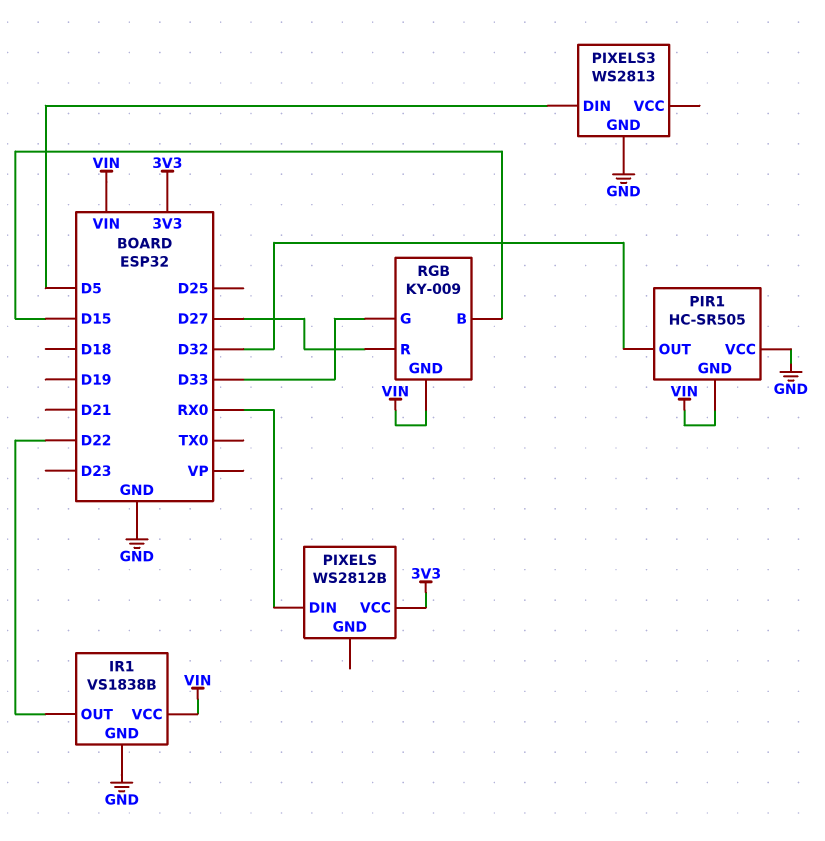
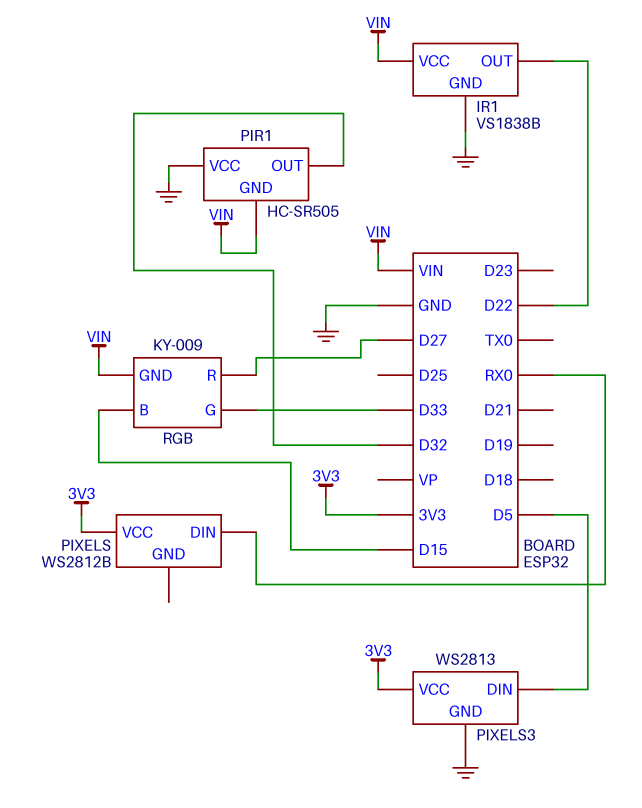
PIXELS3 pin VCC: none -> 3V3

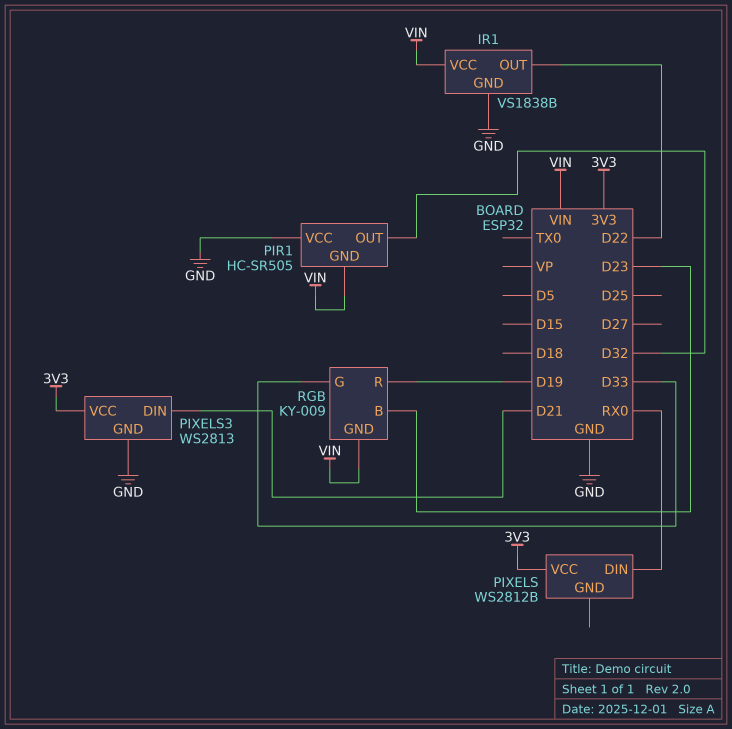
PIXELS3 pin DIN: D5 -> D21
RGB pin B: D15 -> D23
RGB pin R: D27 -> D19

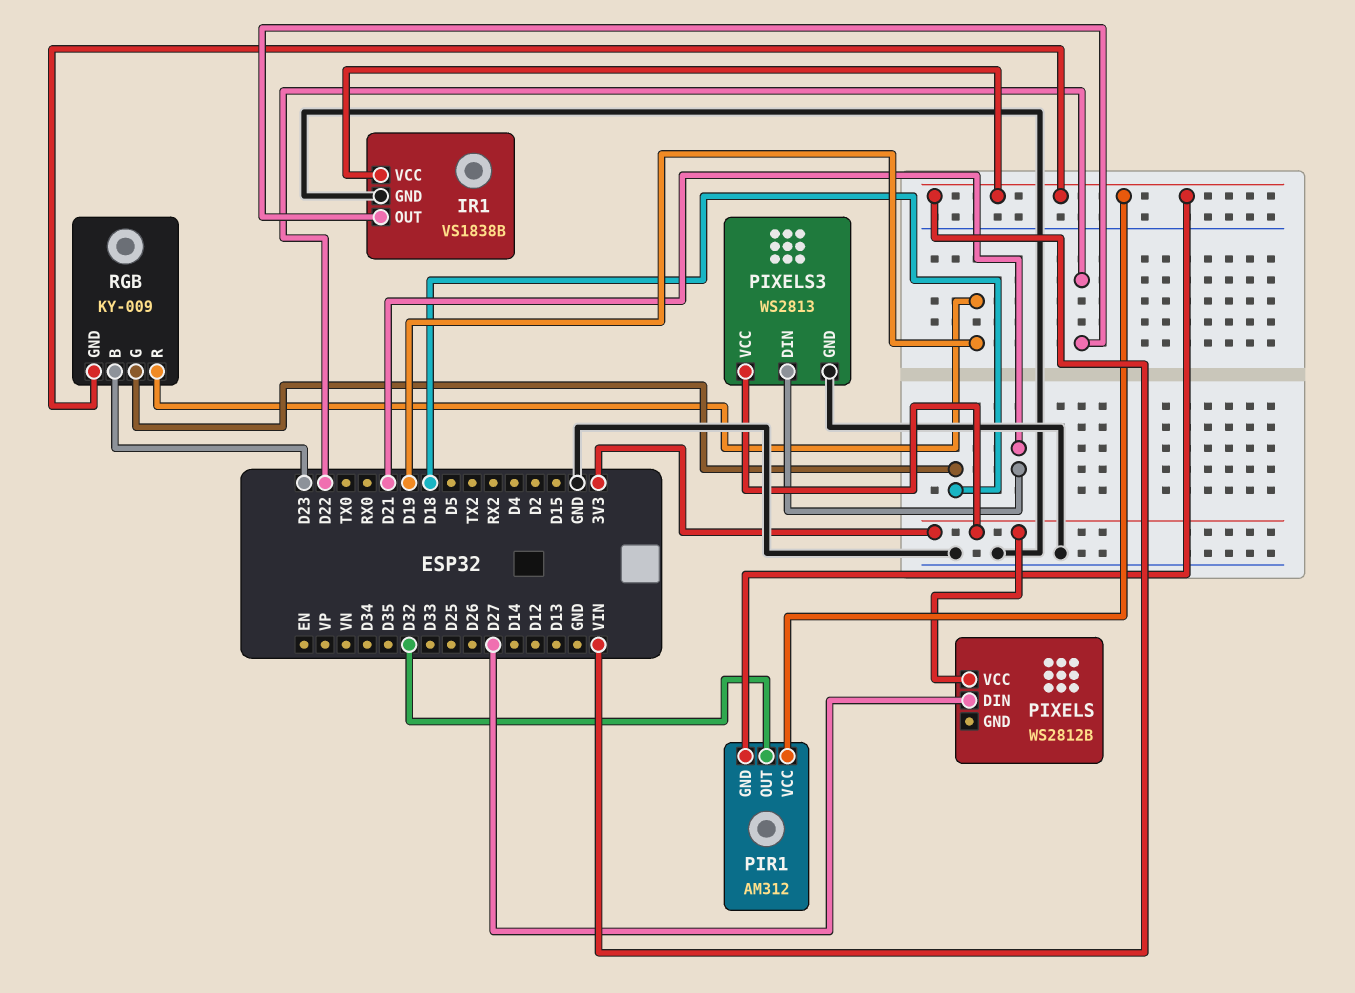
PIR1: HC-SR505 -> AM312
PIR1 pin VCC: GND -> VIN
PIXELS pin DIN: RX0 -> D27
RGB pin G: D33 -> D18

